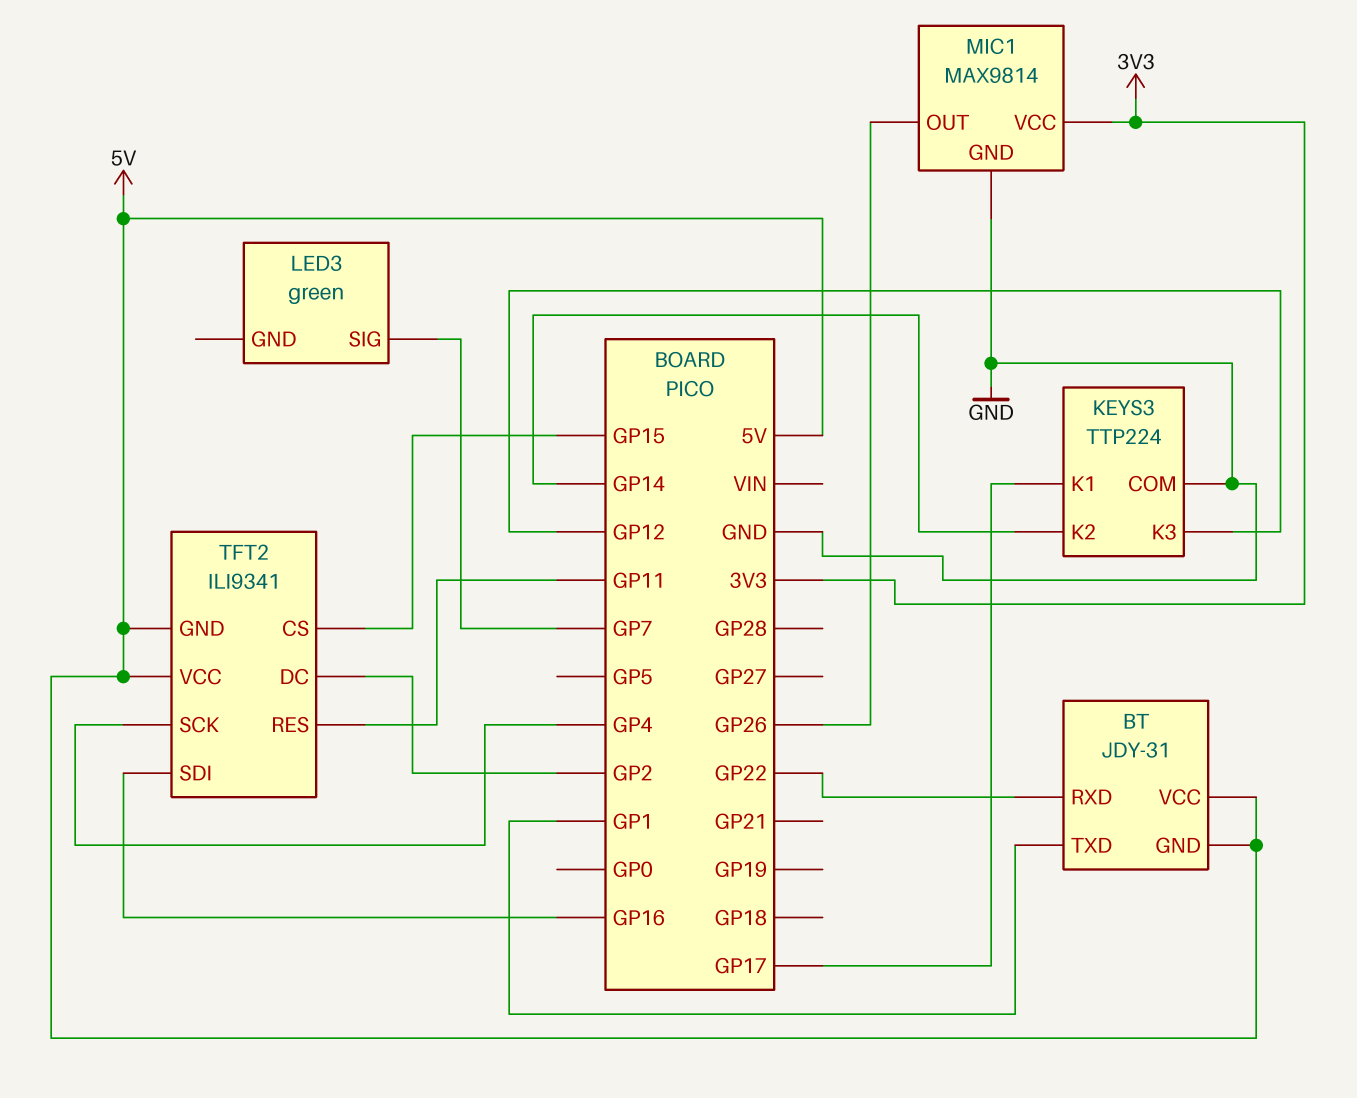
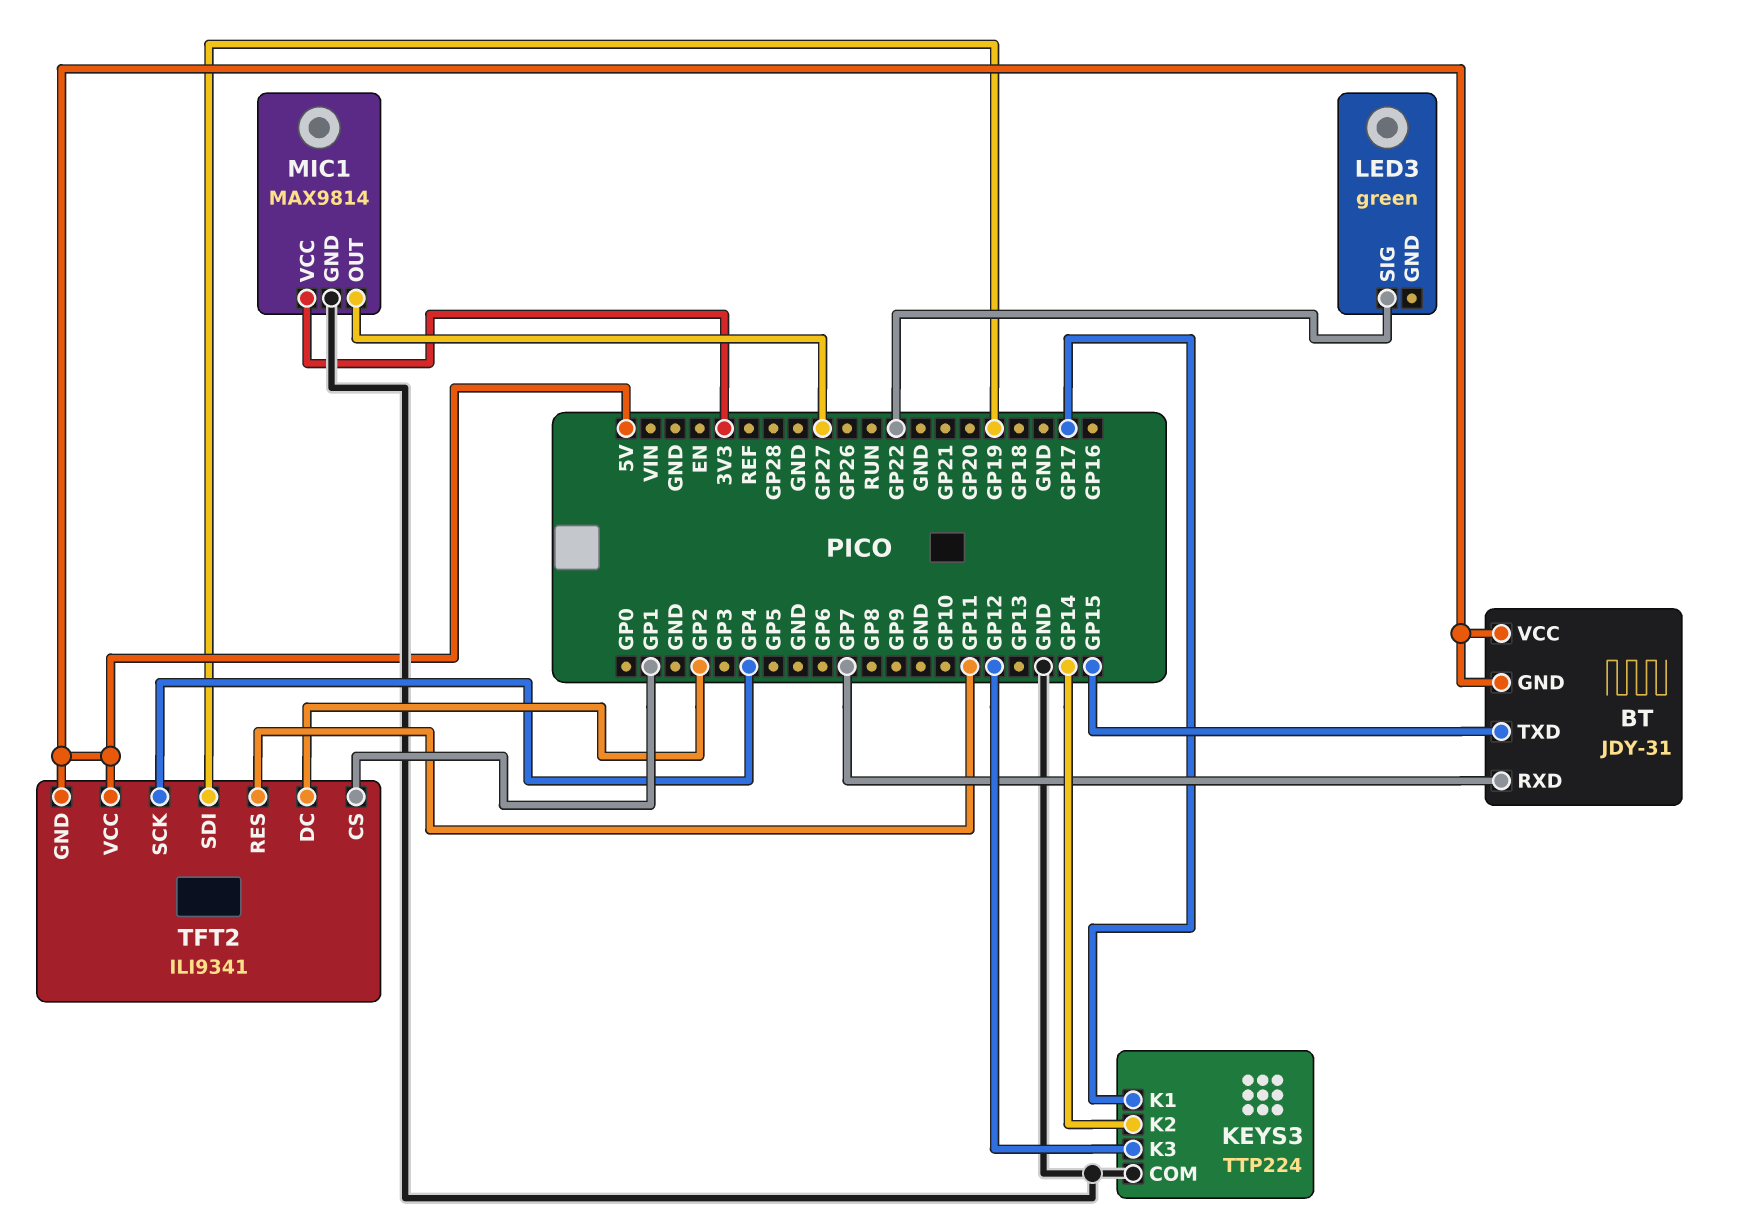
BT pin RXD: GP22 -> GP7
BT pin TXD: GP1 -> GP15
LED3 pin SIG: GP7 -> GP22
MIC1 pin OUT: GP26 -> GP27
TFT2 pin CS: GP15 -> GP1
TFT2 pin SDI: GP16 -> GP19

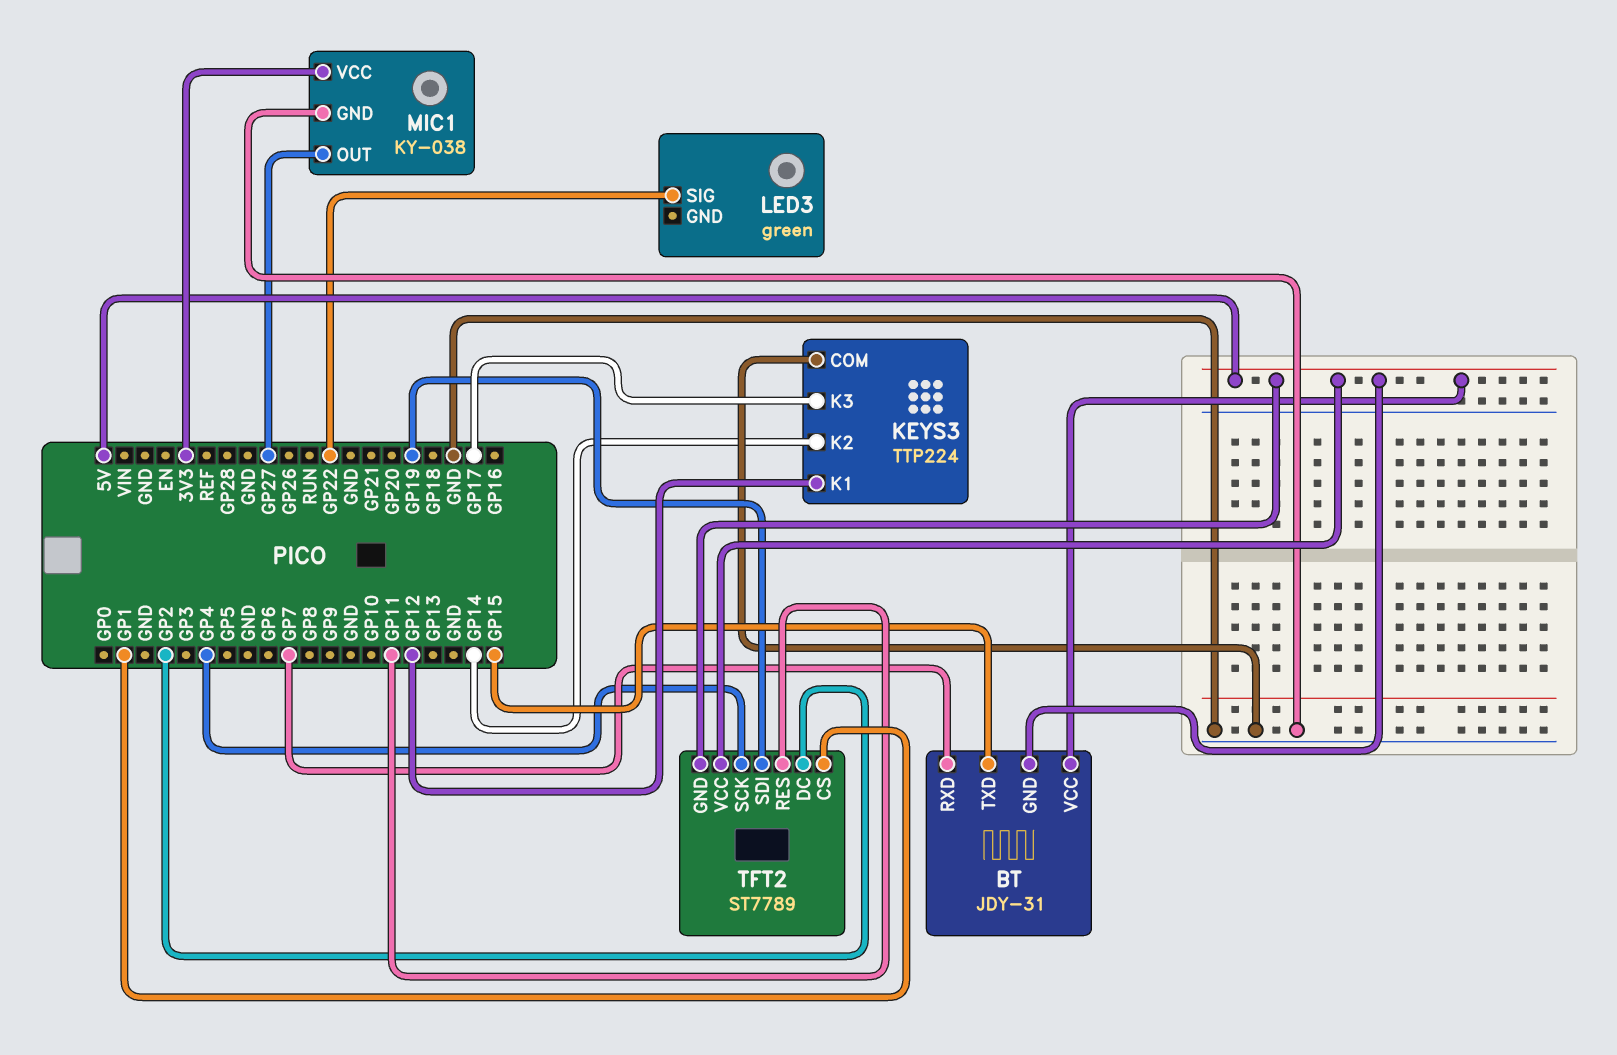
KEYS3 pin K1: GP17 -> GP12
KEYS3 pin K3: GP12 -> GP17
MIC1: MAX9814 -> KY-038
TFT2: ILI9341 -> ST7789

